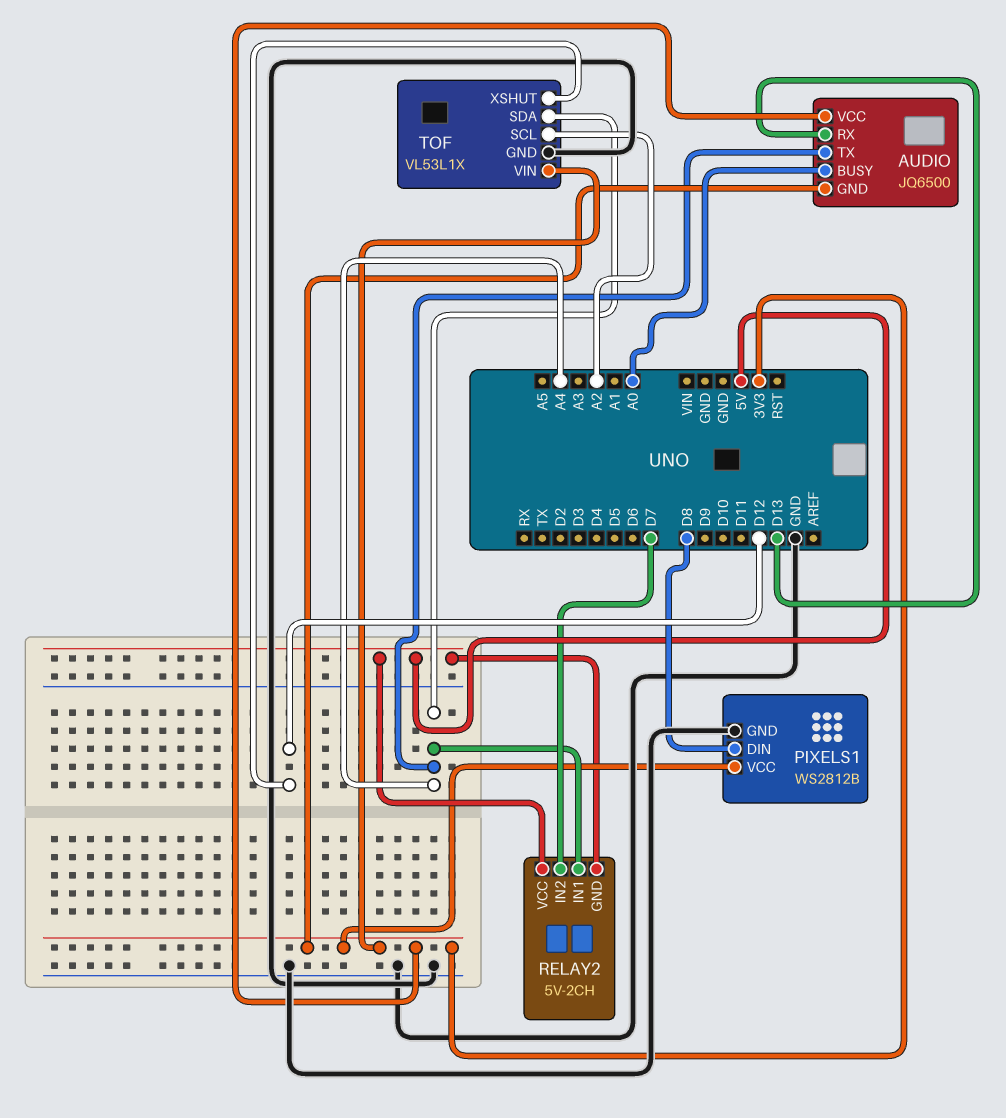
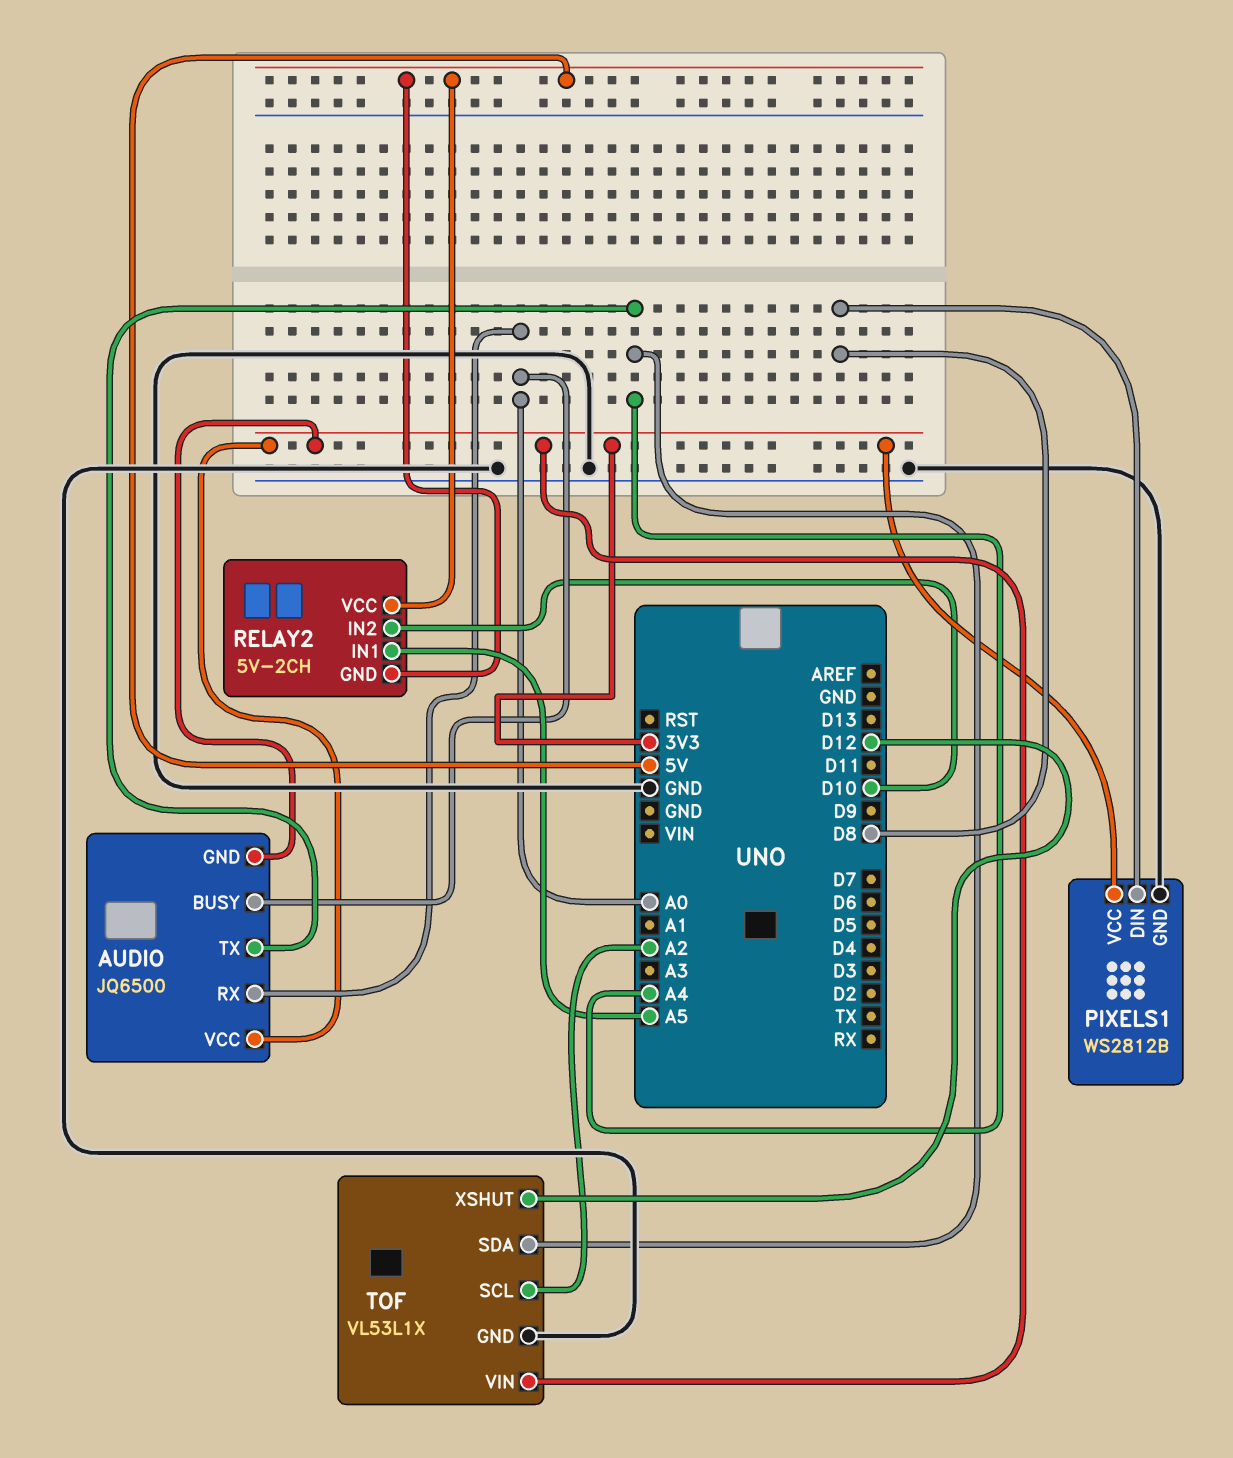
AUDIO pin RX: D13 -> A0
RELAY2 pin IN1: A4 -> A5
RELAY2 pin IN2: D7 -> D10

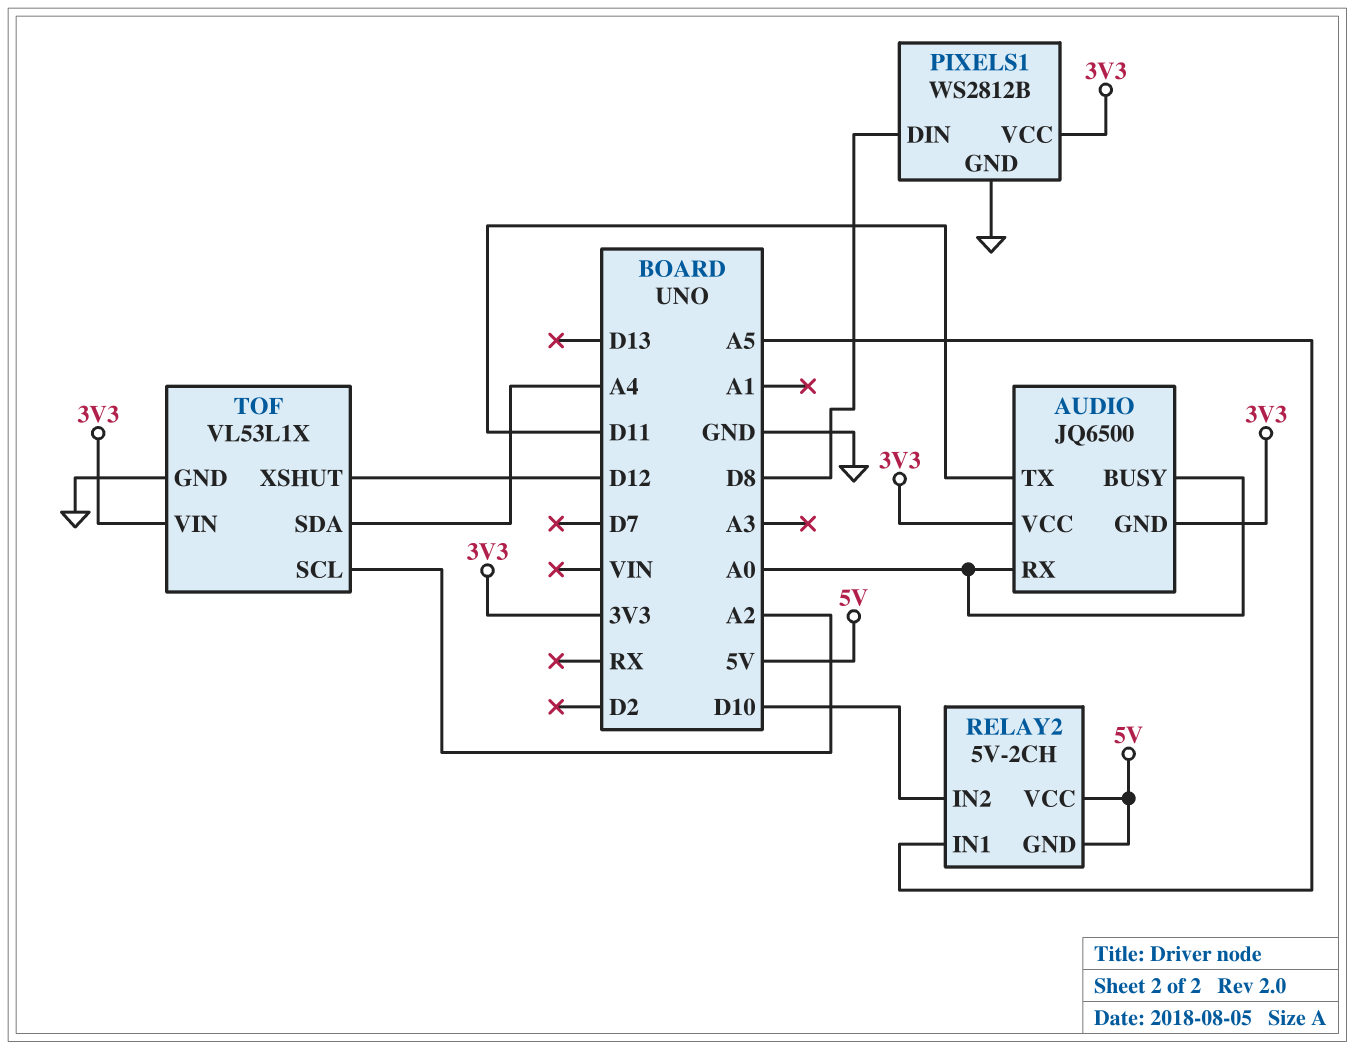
AUDIO pin TX: A4 -> D11

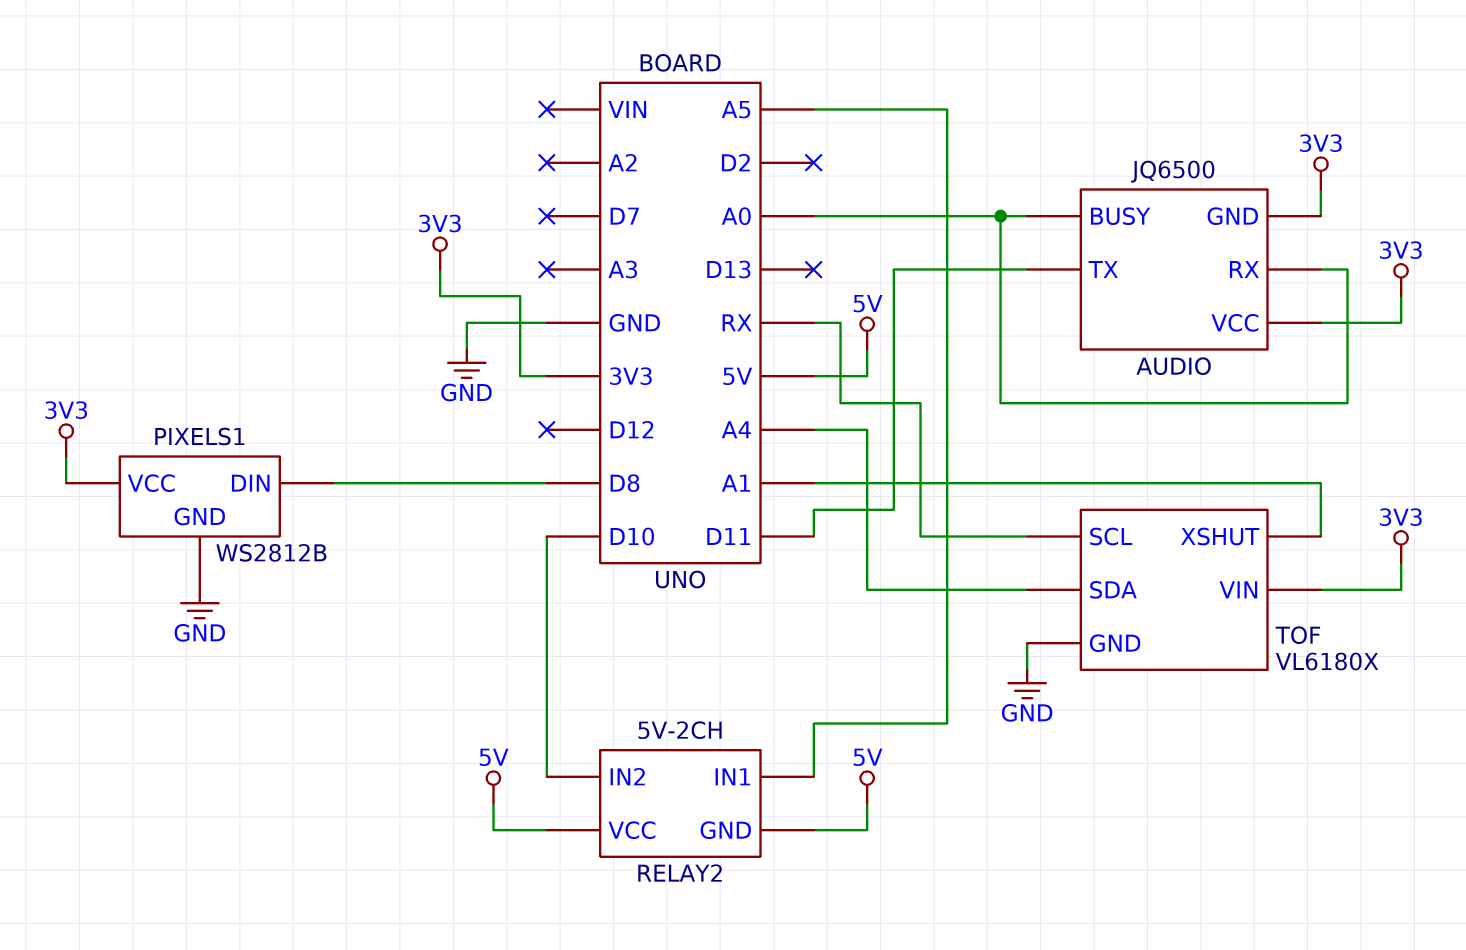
TOF: VL53L1X -> VL6180X
TOF pin SCL: A2 -> RX
TOF pin XSHUT: D12 -> A1

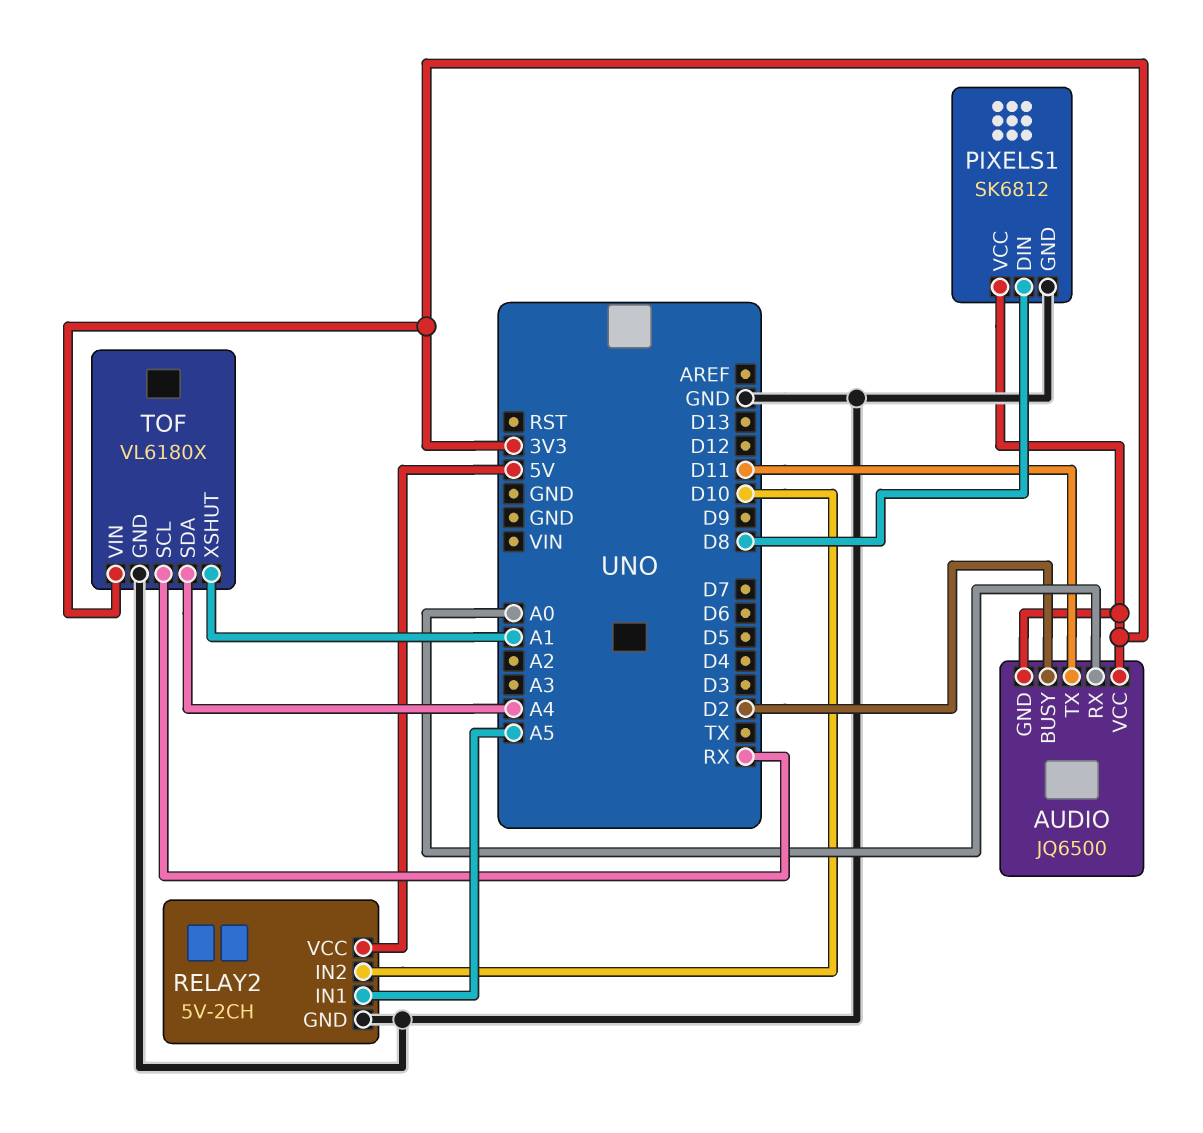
AUDIO pin BUSY: A0 -> D2
PIXELS1: WS2812B -> SK6812
RELAY2 pin GND: 5V -> GND

